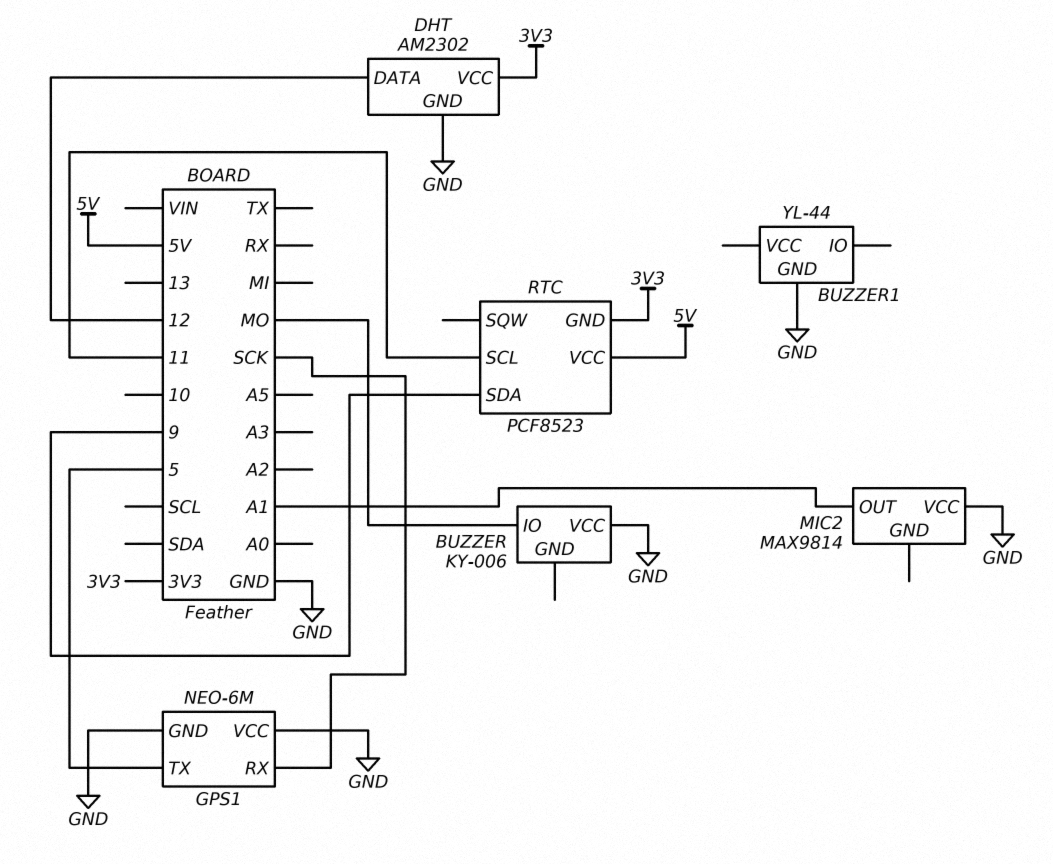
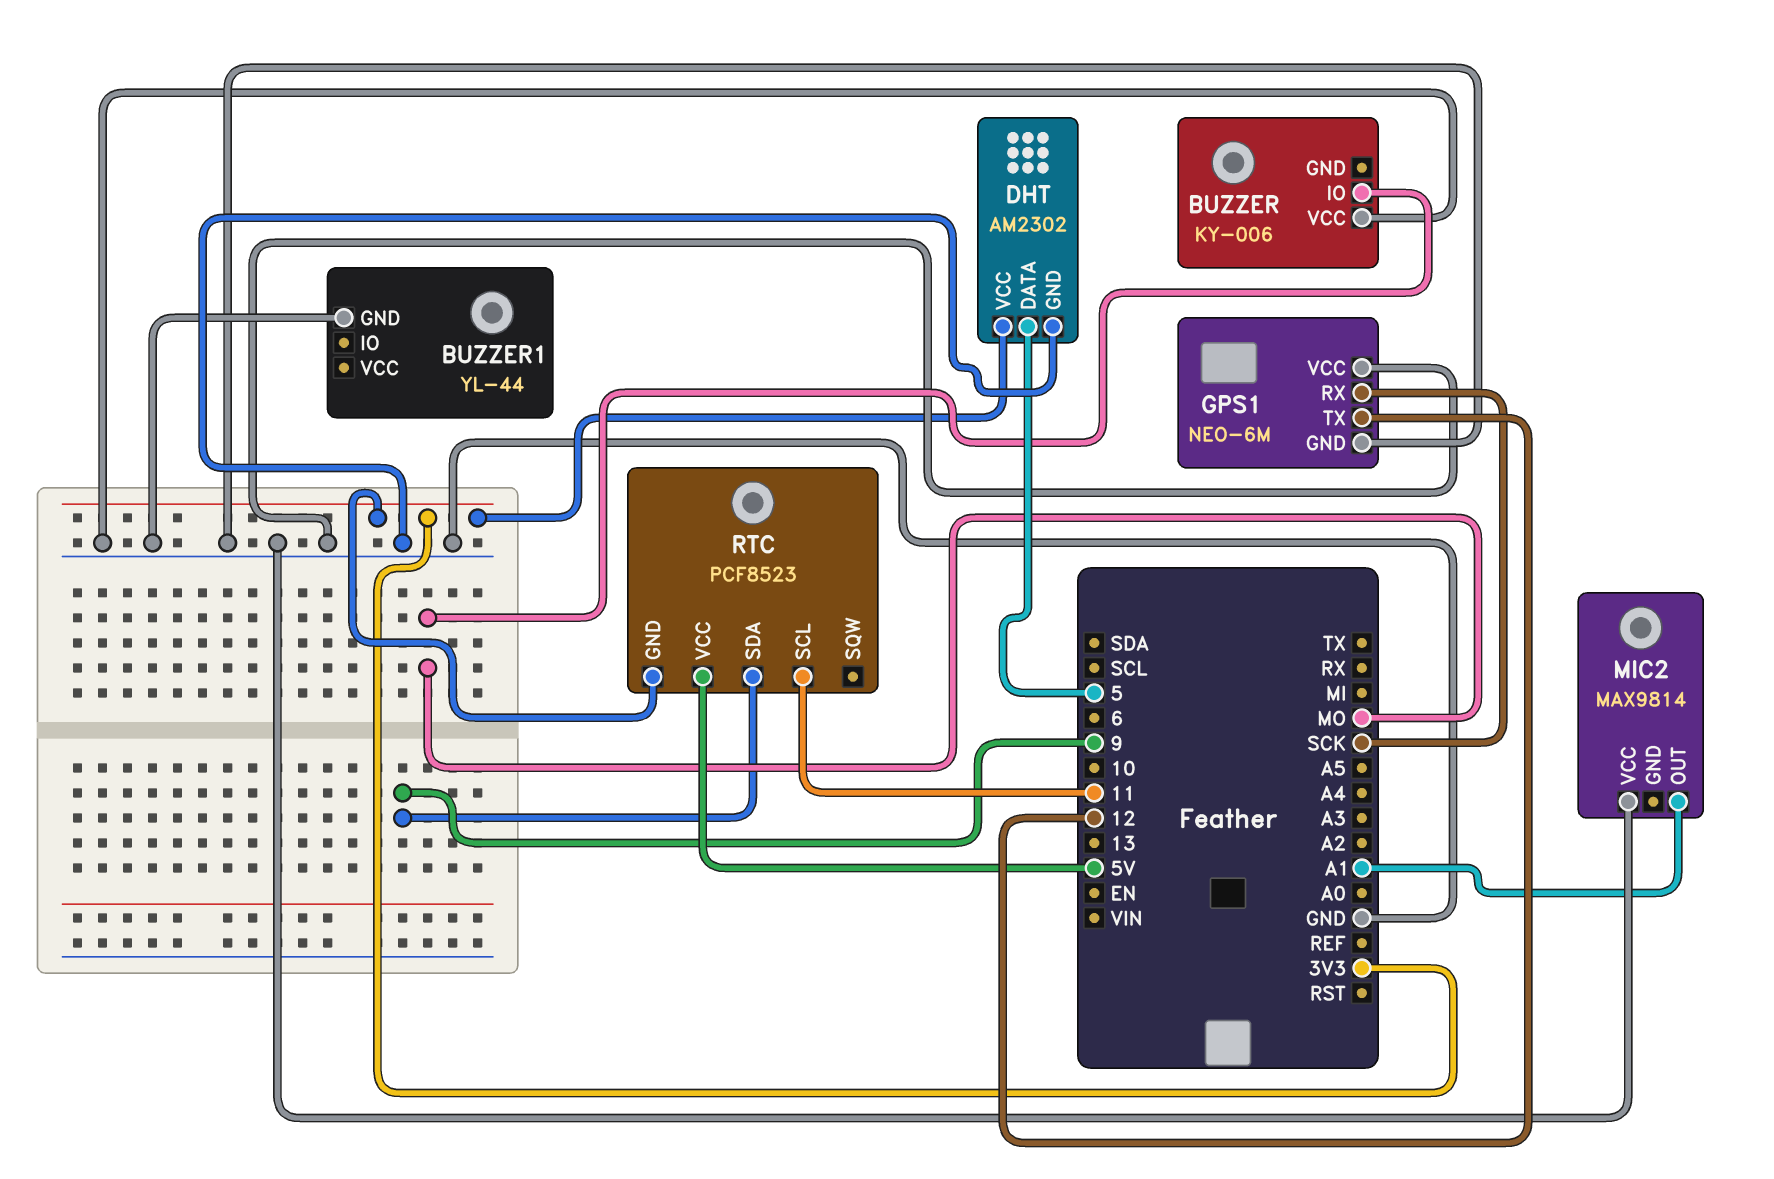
DHT pin DATA: 12 -> 5
GPS1 pin TX: 5 -> 12

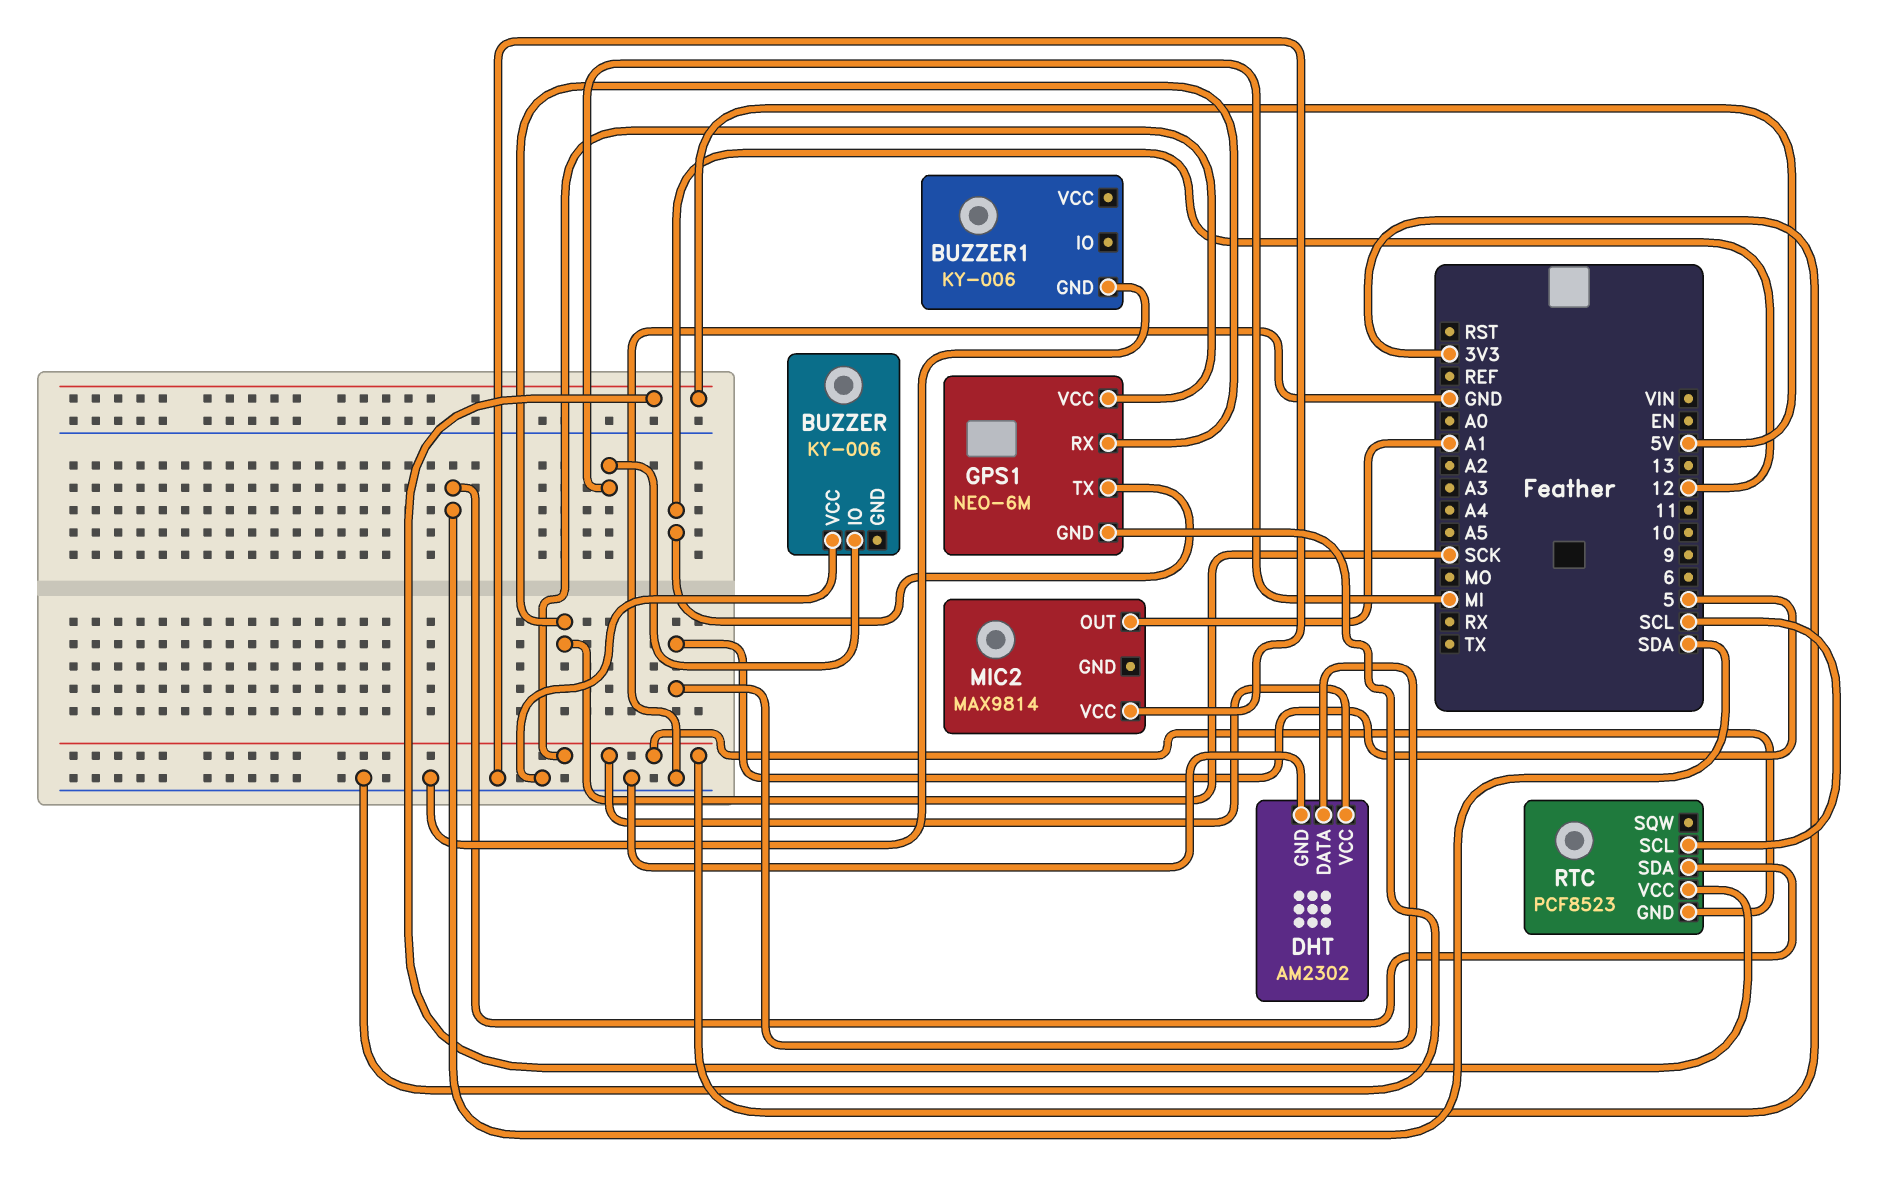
BUZZER pin IO: MO -> MI
BUZZER1: YL-44 -> KY-006
GPS1 pin VCC: GND -> 3V3
RTC pin SCL: 11 -> SCL
RTC pin SDA: 9 -> SDA

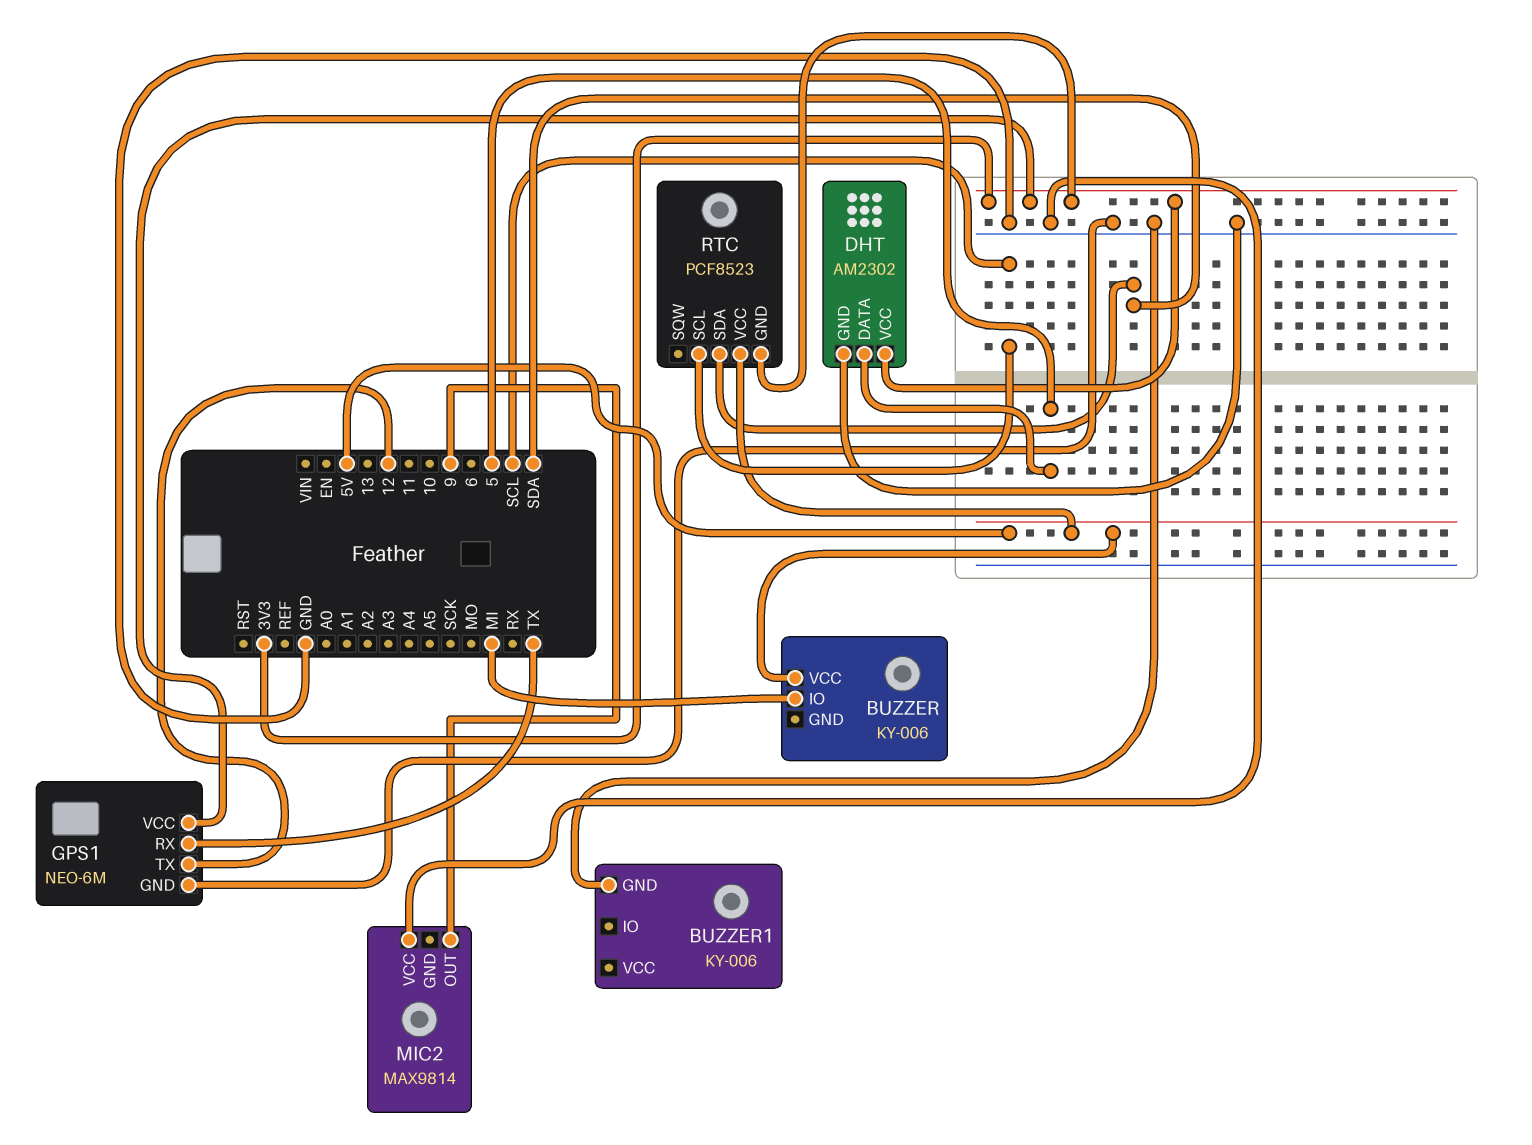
BUZZER pin VCC: GND -> 5V
GPS1 pin RX: SCK -> TX
MIC2 pin OUT: A1 -> 9

